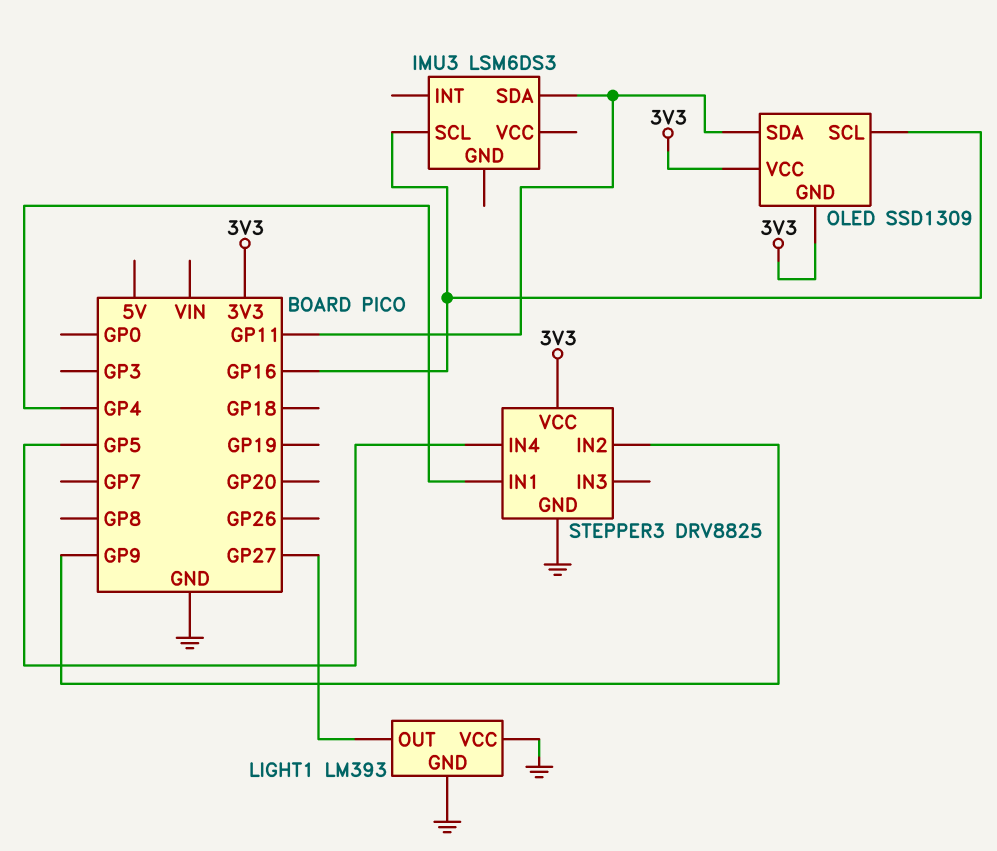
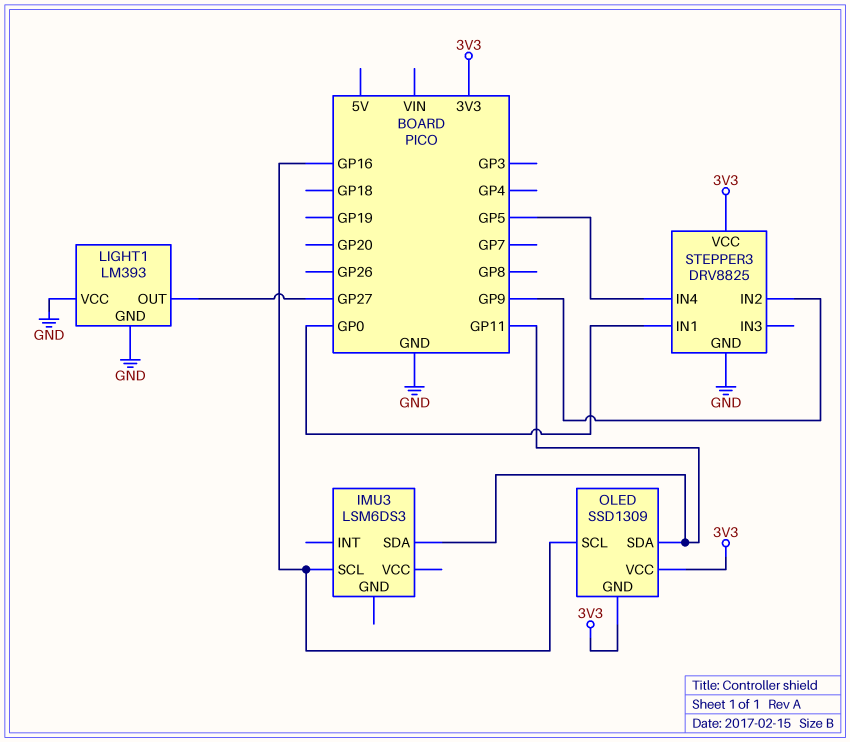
STEPPER3 pin IN1: GP4 -> GP0

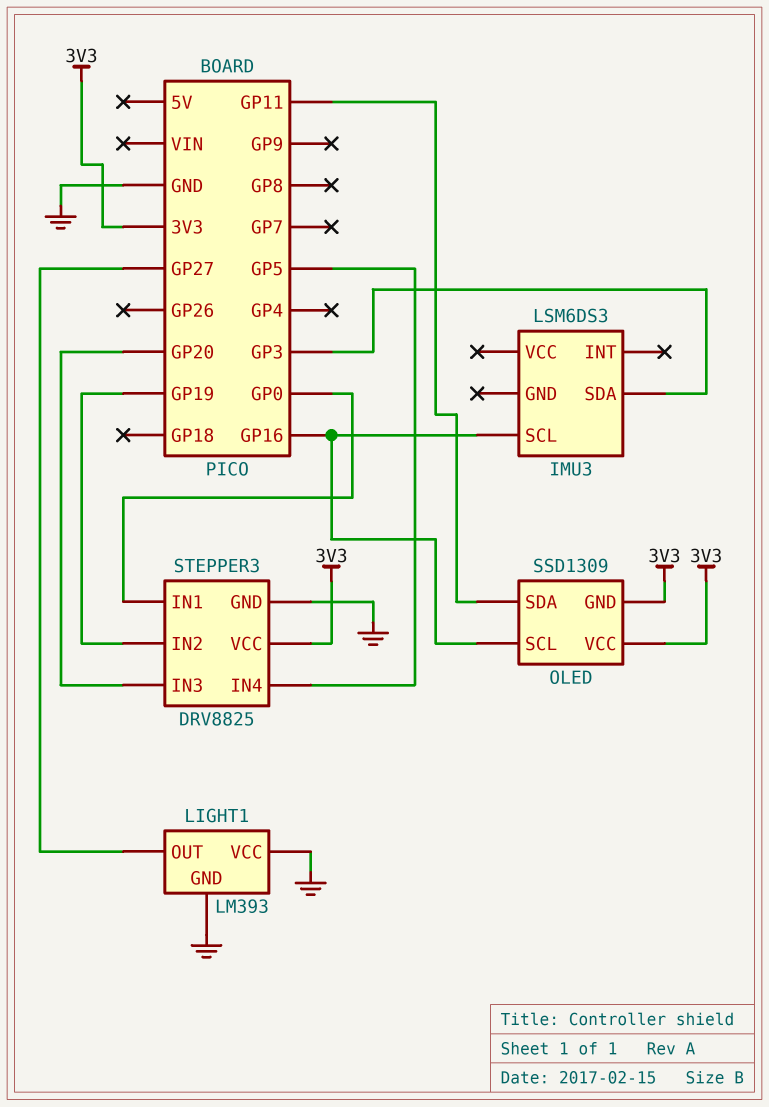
IMU3 pin SDA: GP11 -> GP3
STEPPER3 pin IN2: GP9 -> GP19
STEPPER3 pin IN3: none -> GP20

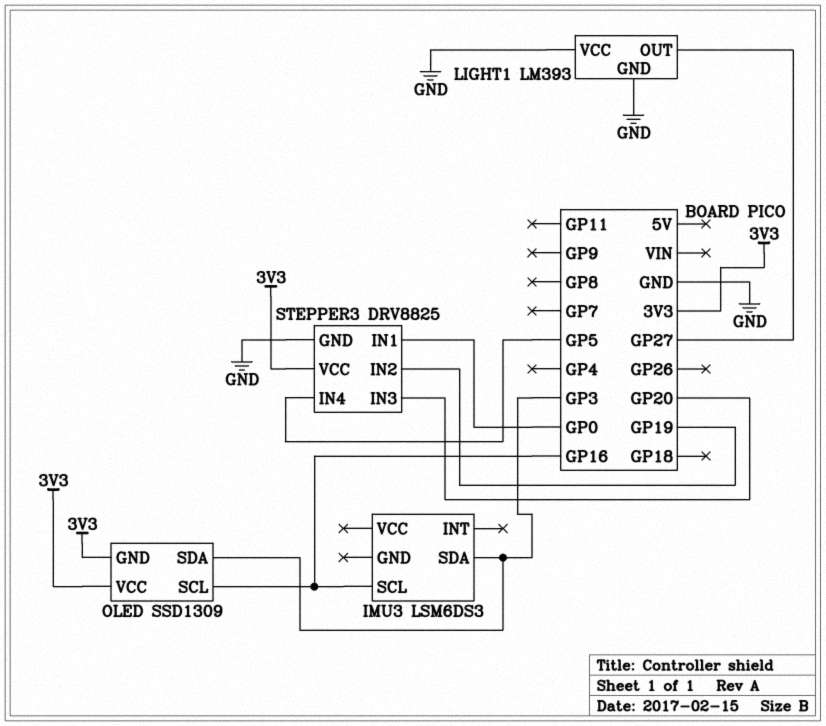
OLED pin SDA: GP11 -> GP3

